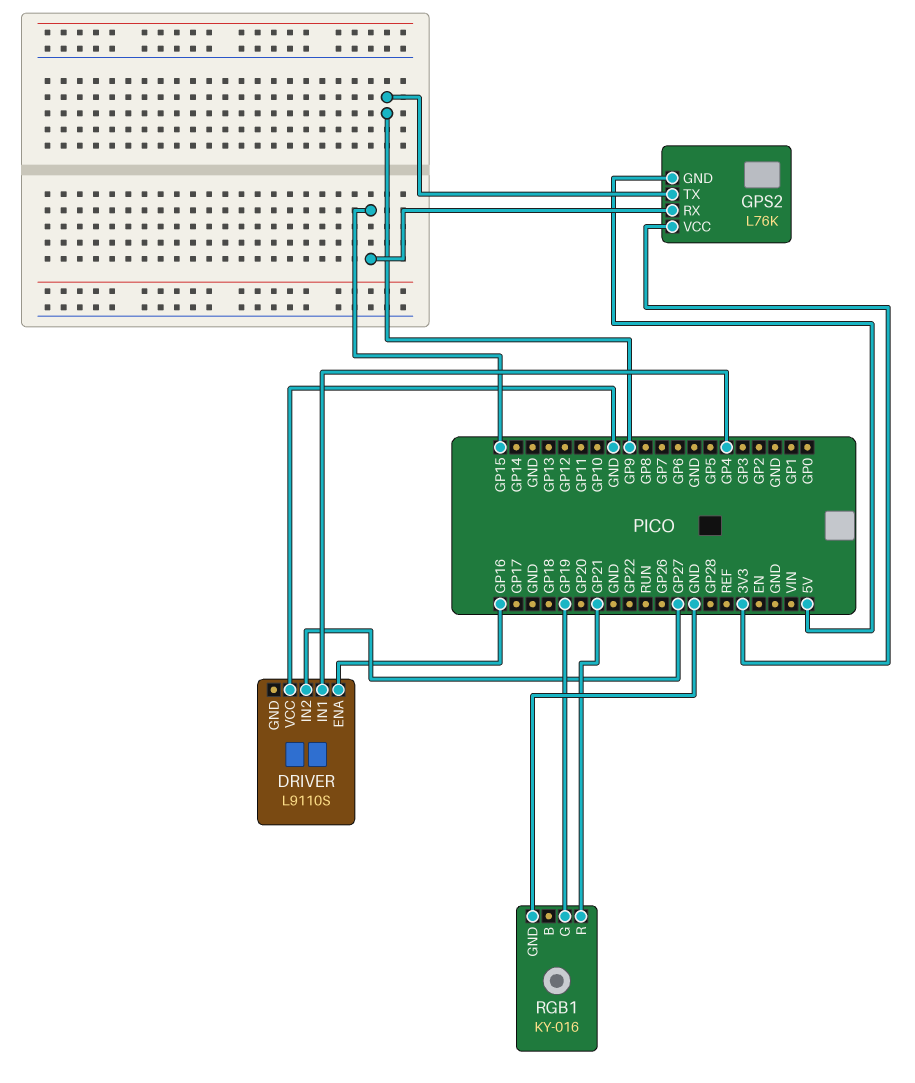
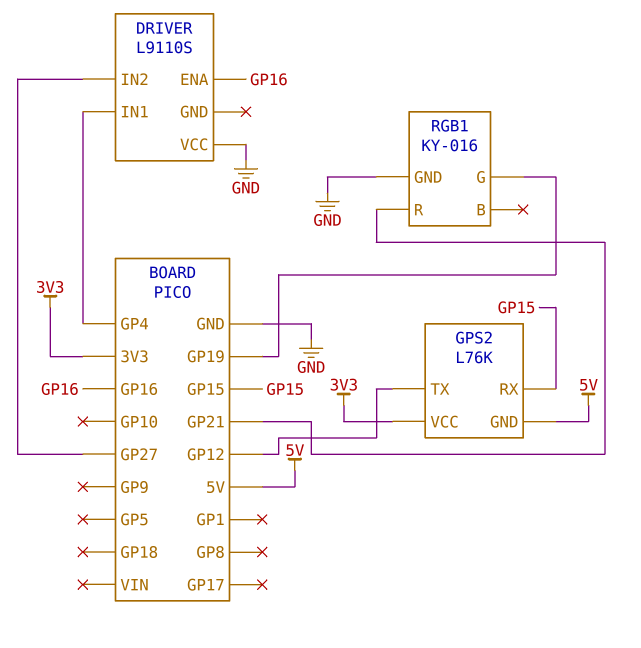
GPS2 pin TX: GP9 -> GP12

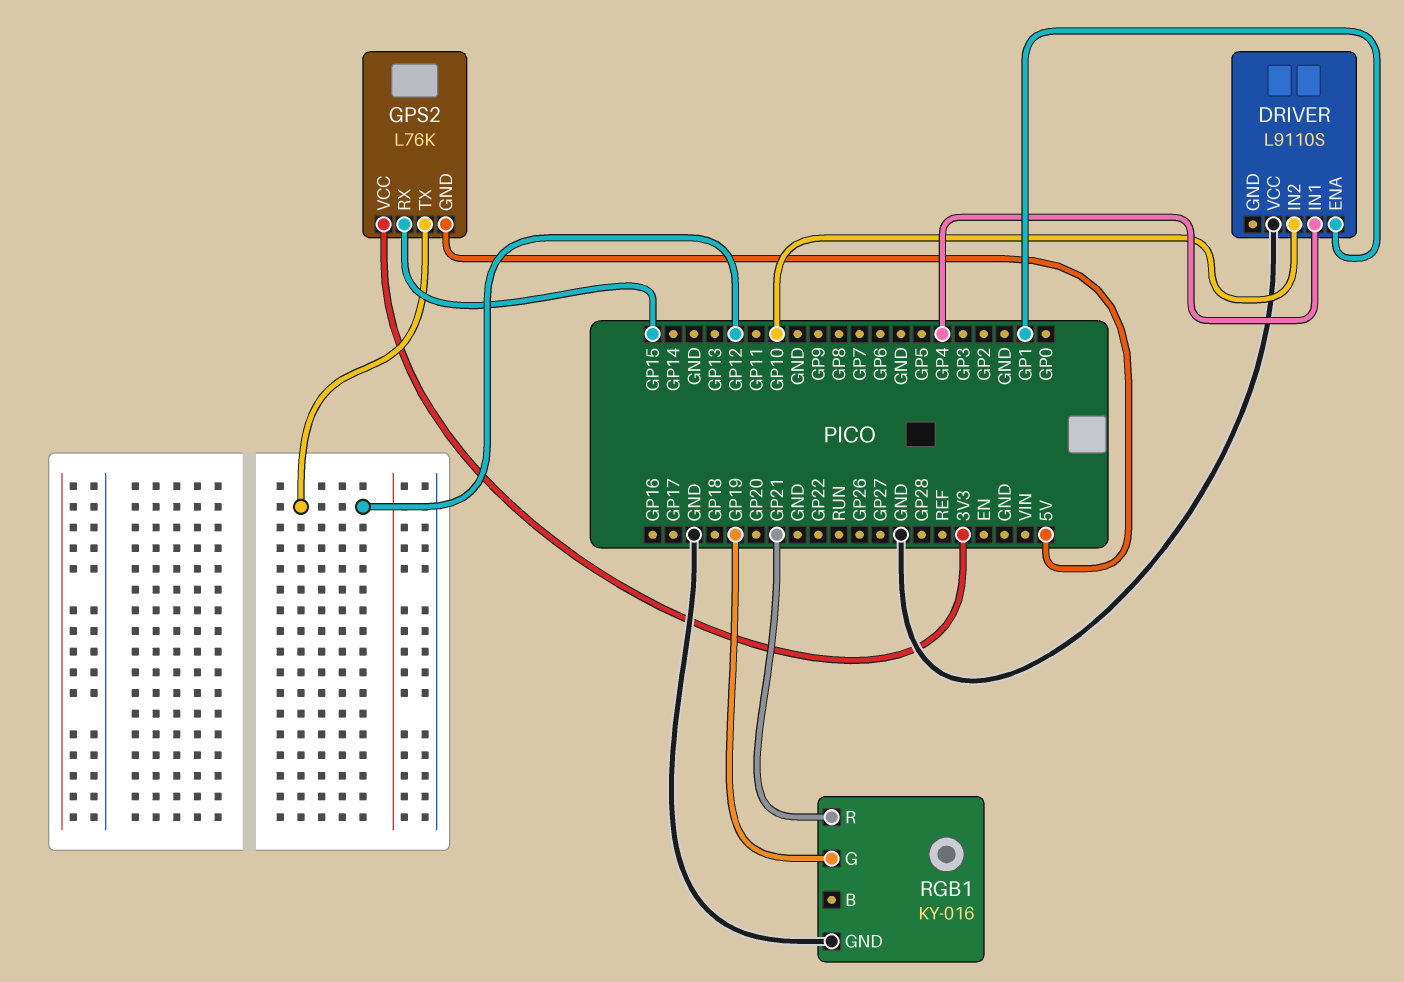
DRIVER pin ENA: GP16 -> GP1
DRIVER pin IN2: GP27 -> GP10

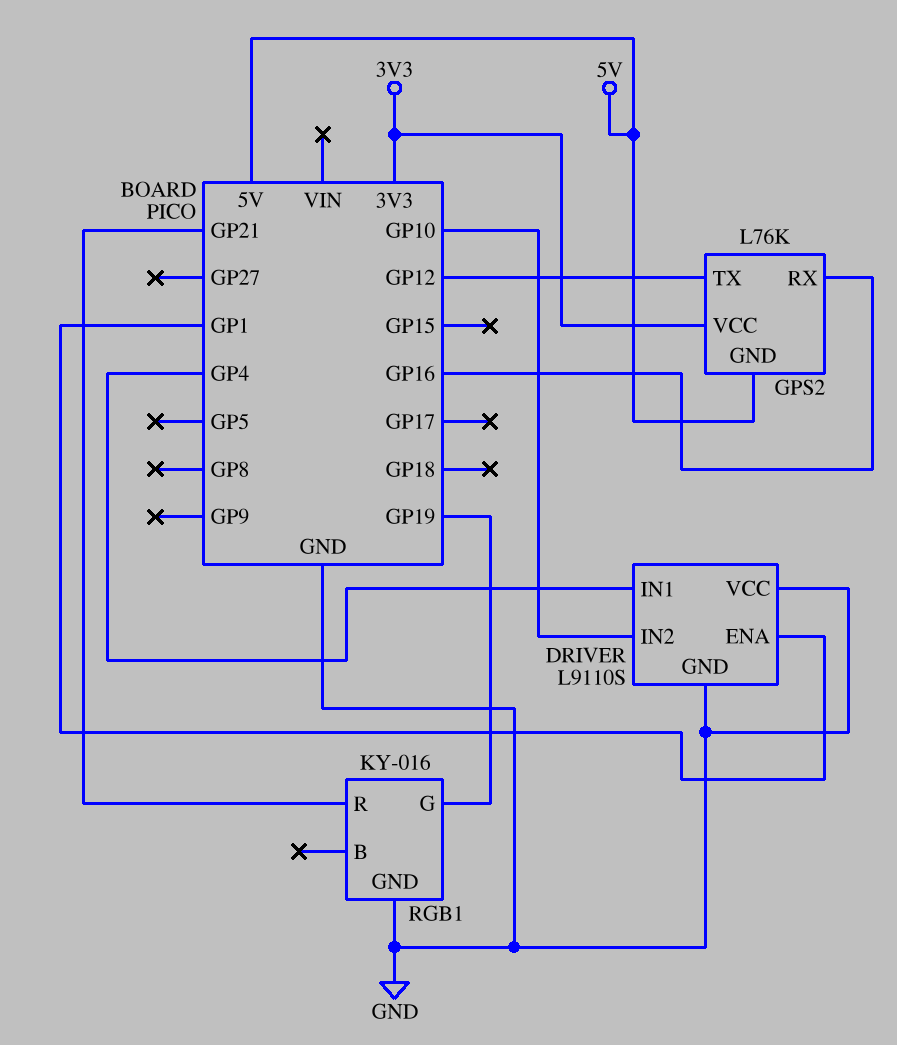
DRIVER pin GND: none -> GND
GPS2 pin RX: GP15 -> GP16

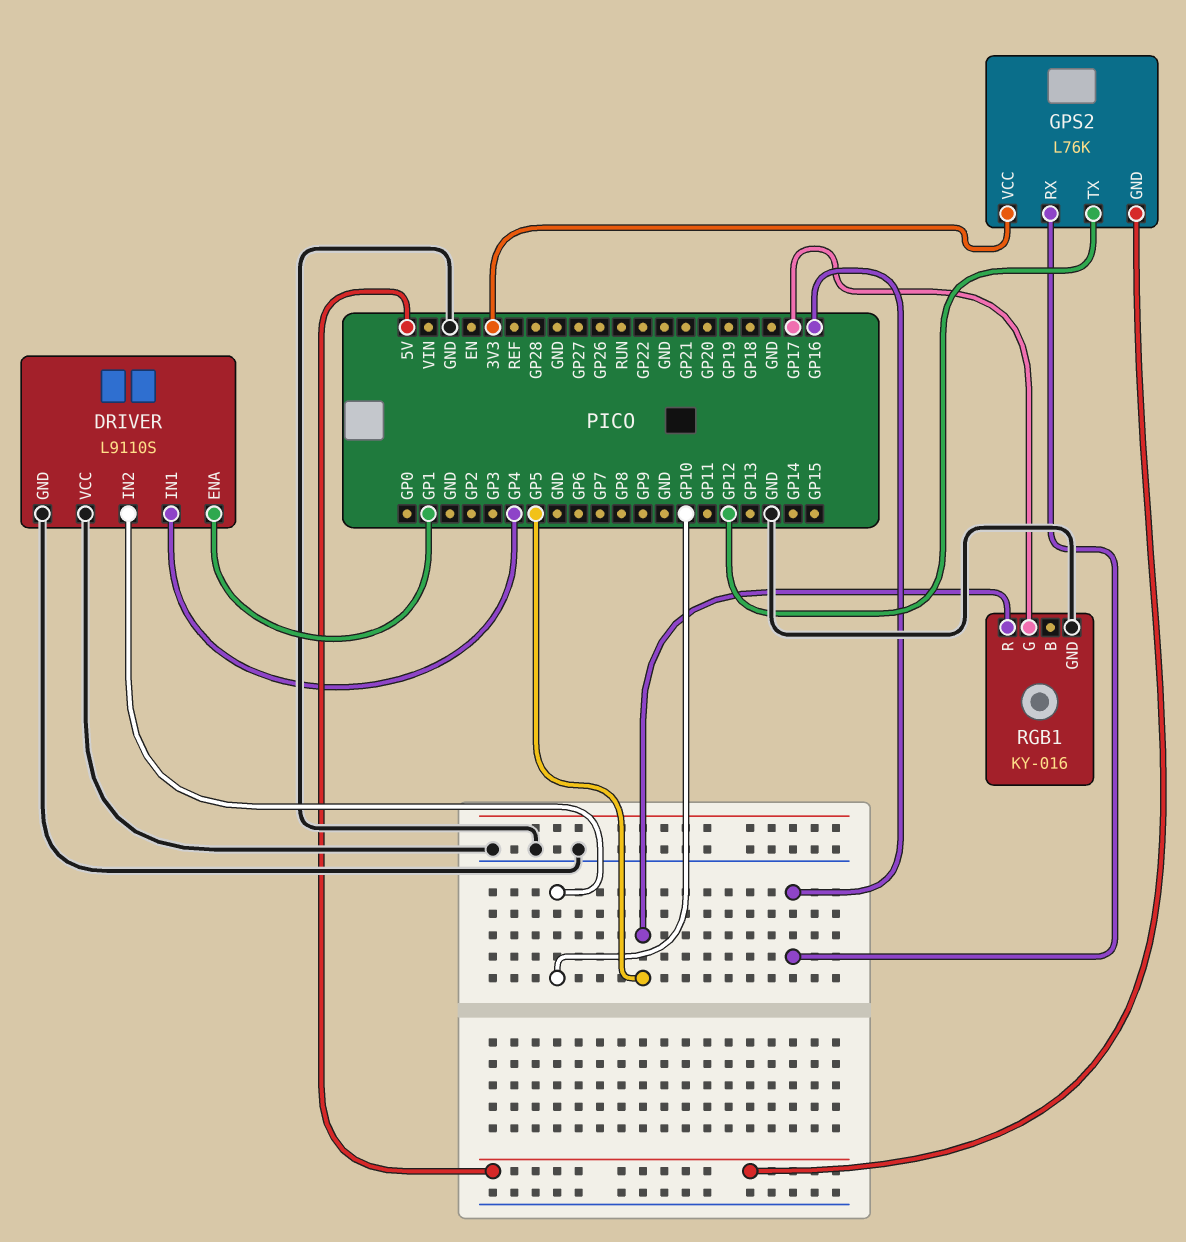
RGB1 pin G: GP19 -> GP17
RGB1 pin R: GP21 -> GP5

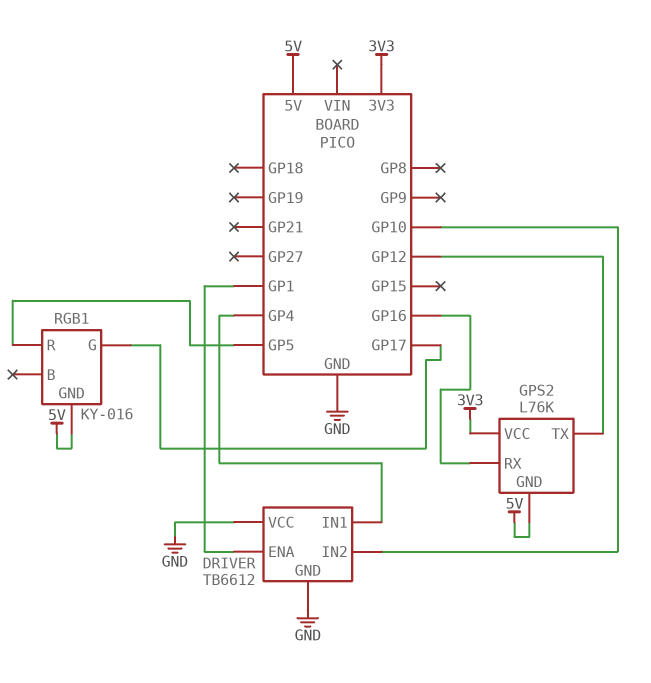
DRIVER: L9110S -> TB6612
RGB1 pin GND: GND -> 5V

